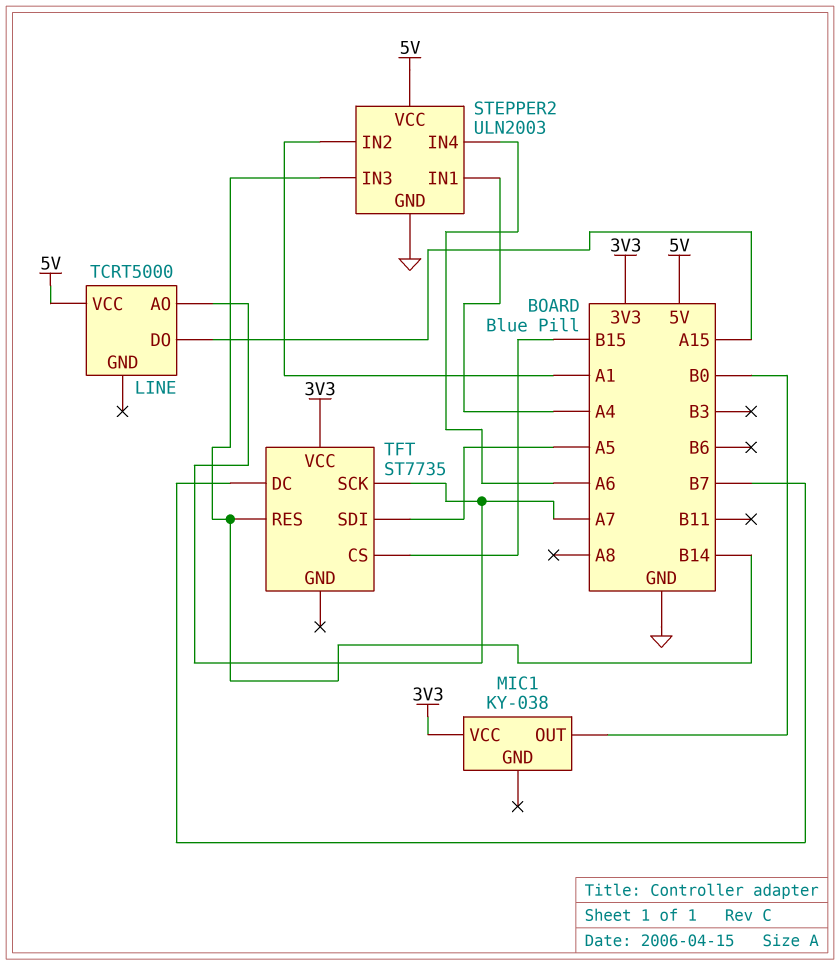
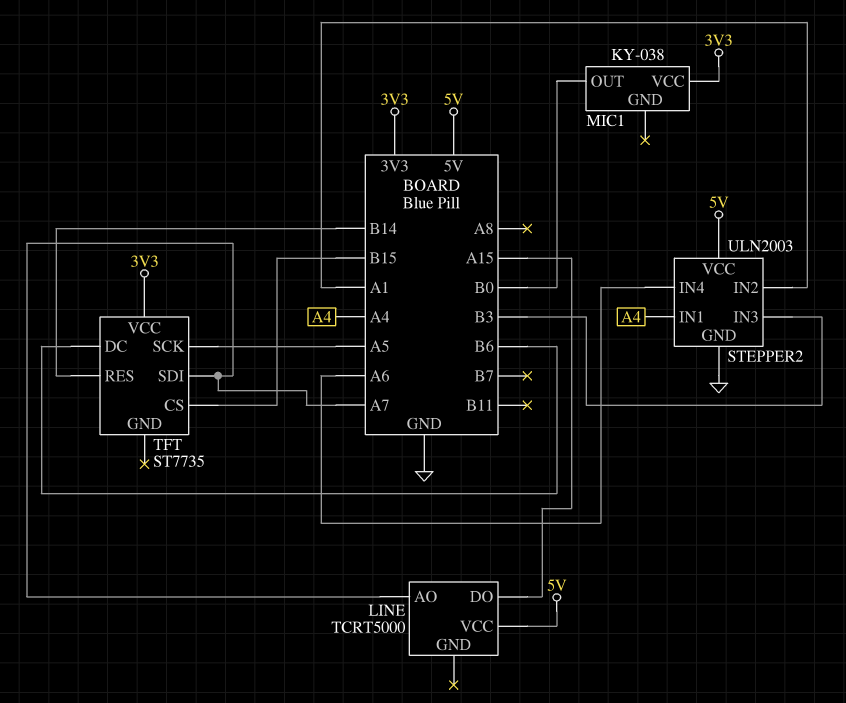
STEPPER2 pin IN3: B14 -> B3
TFT pin DC: B7 -> B6
TFT pin SCK: A7 -> A5
TFT pin SDI: A5 -> A7

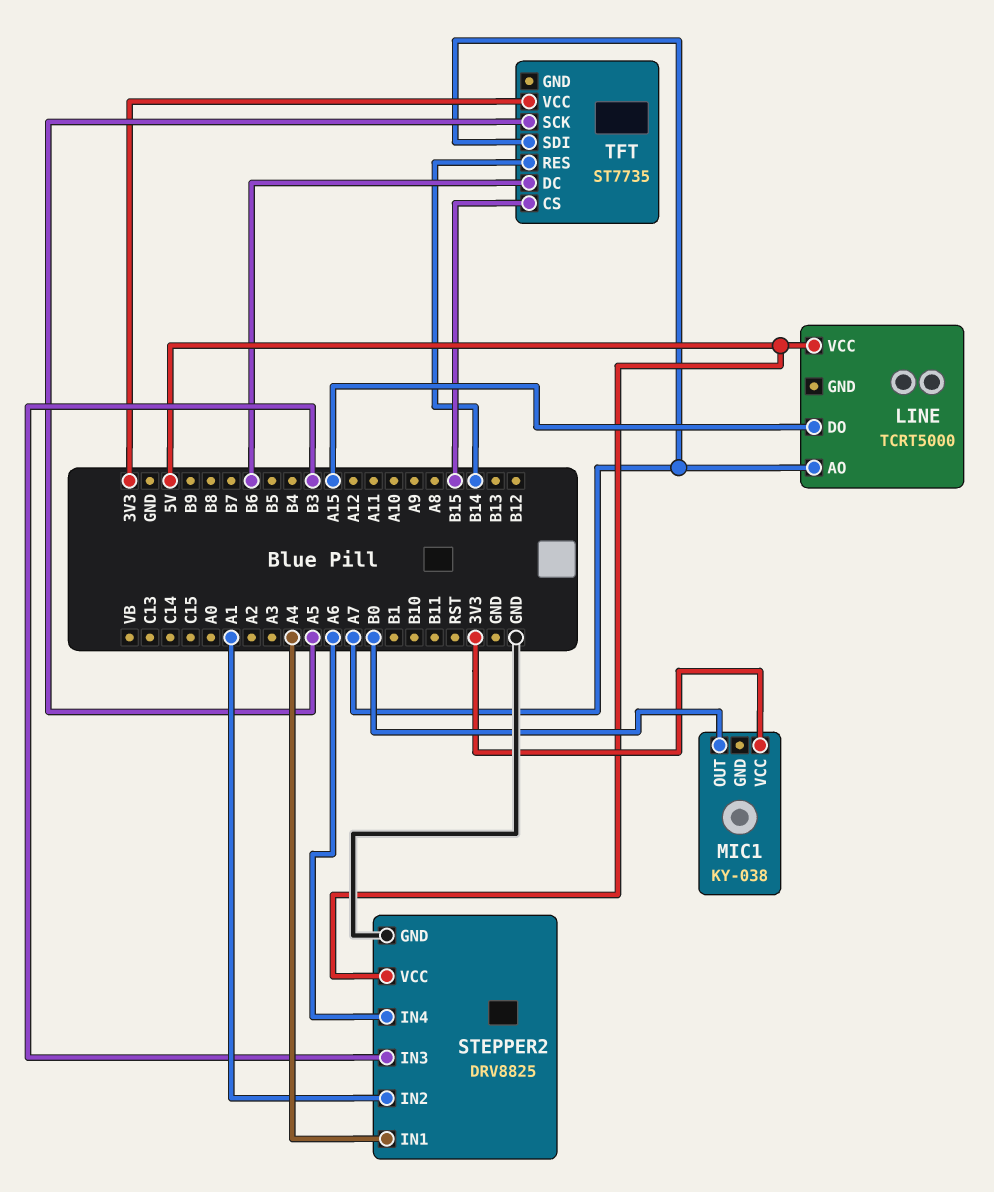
STEPPER2: ULN2003 -> DRV8825

